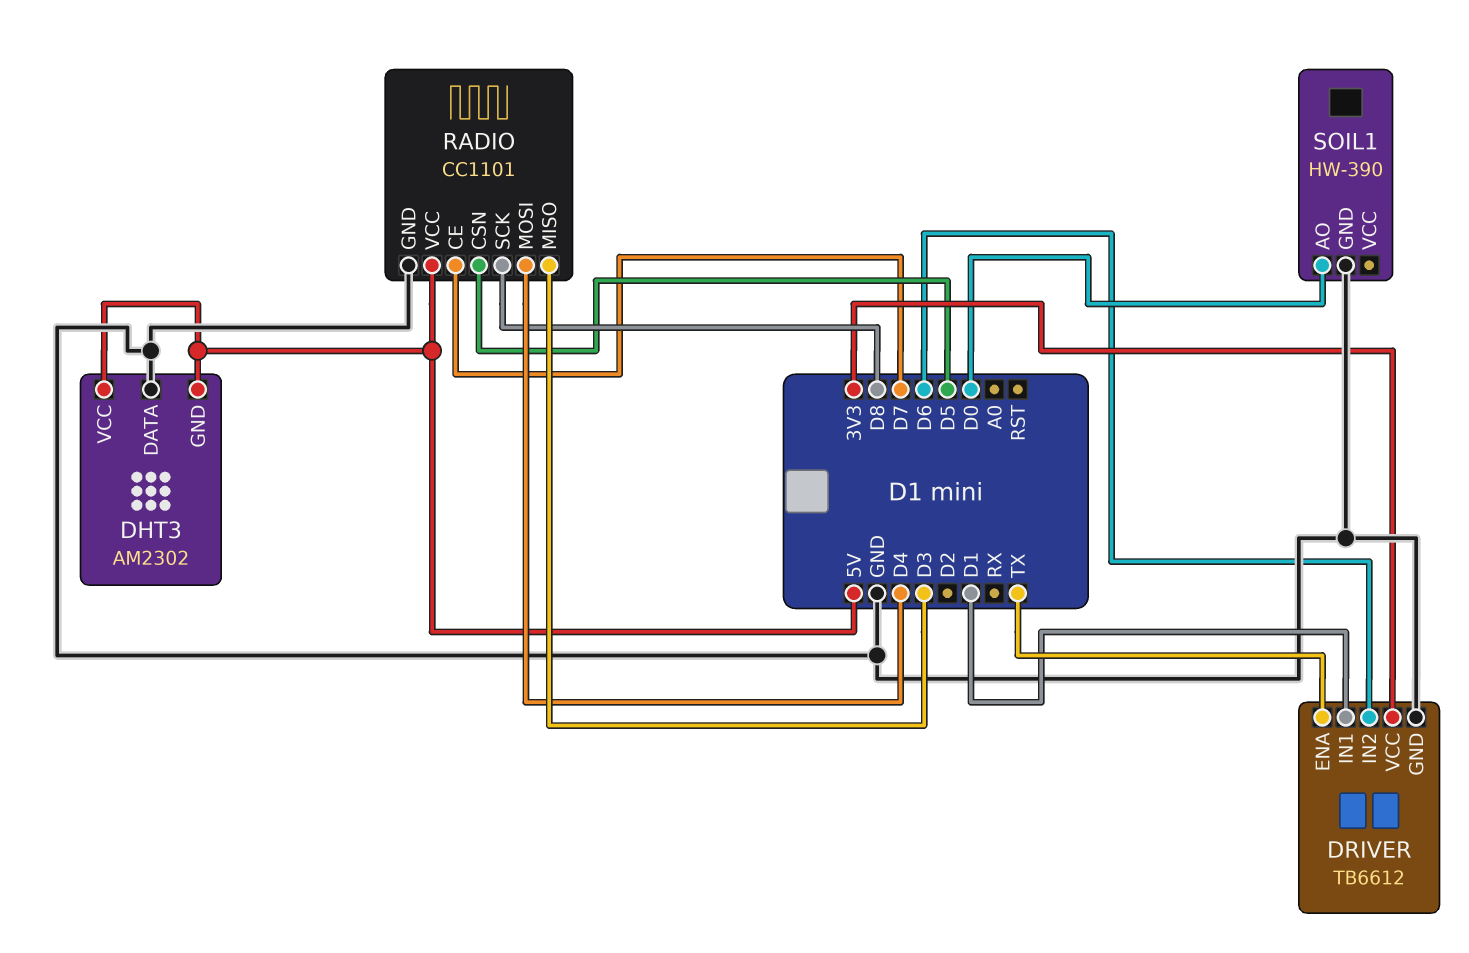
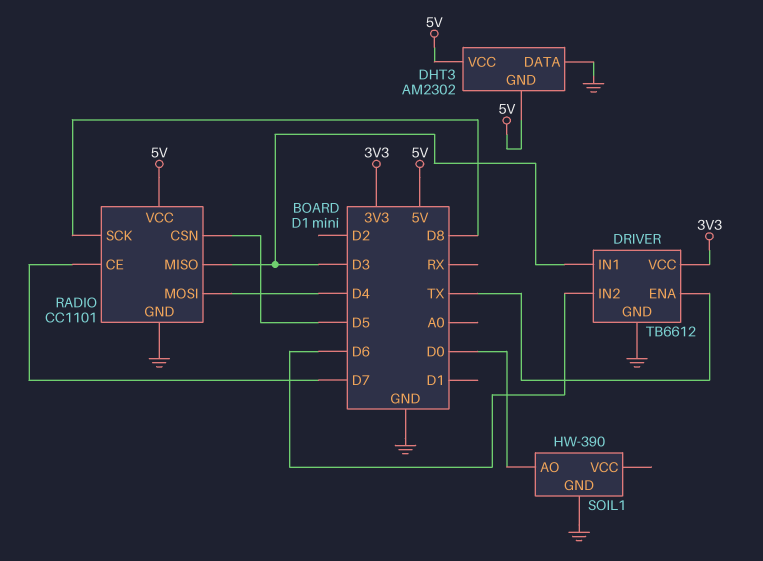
DRIVER pin IN1: D1 -> D3

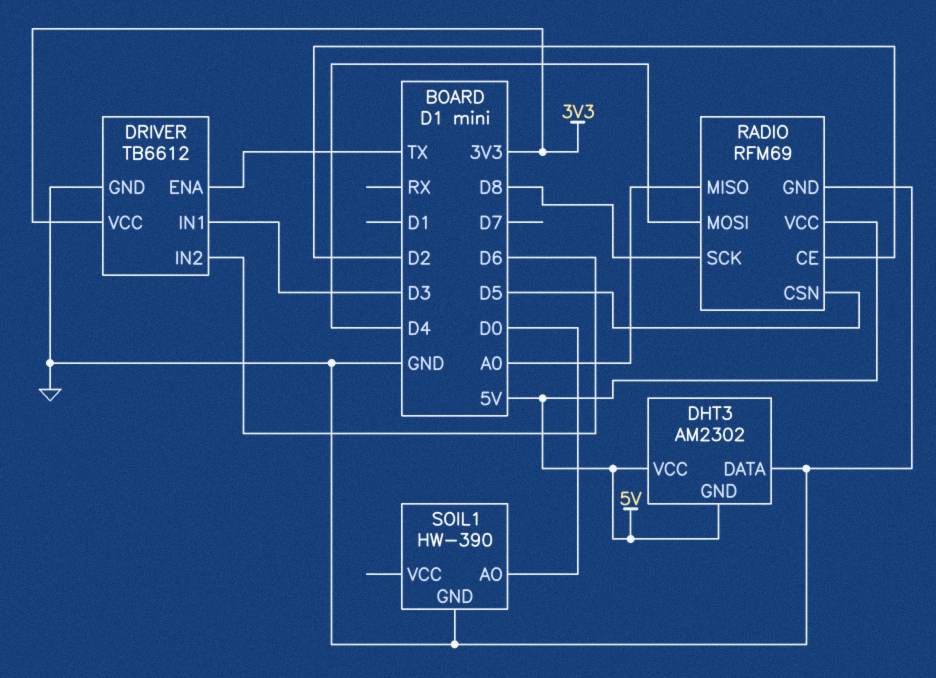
RADIO: CC1101 -> RFM69
RADIO pin CE: D7 -> D2
RADIO pin MISO: D3 -> A0

